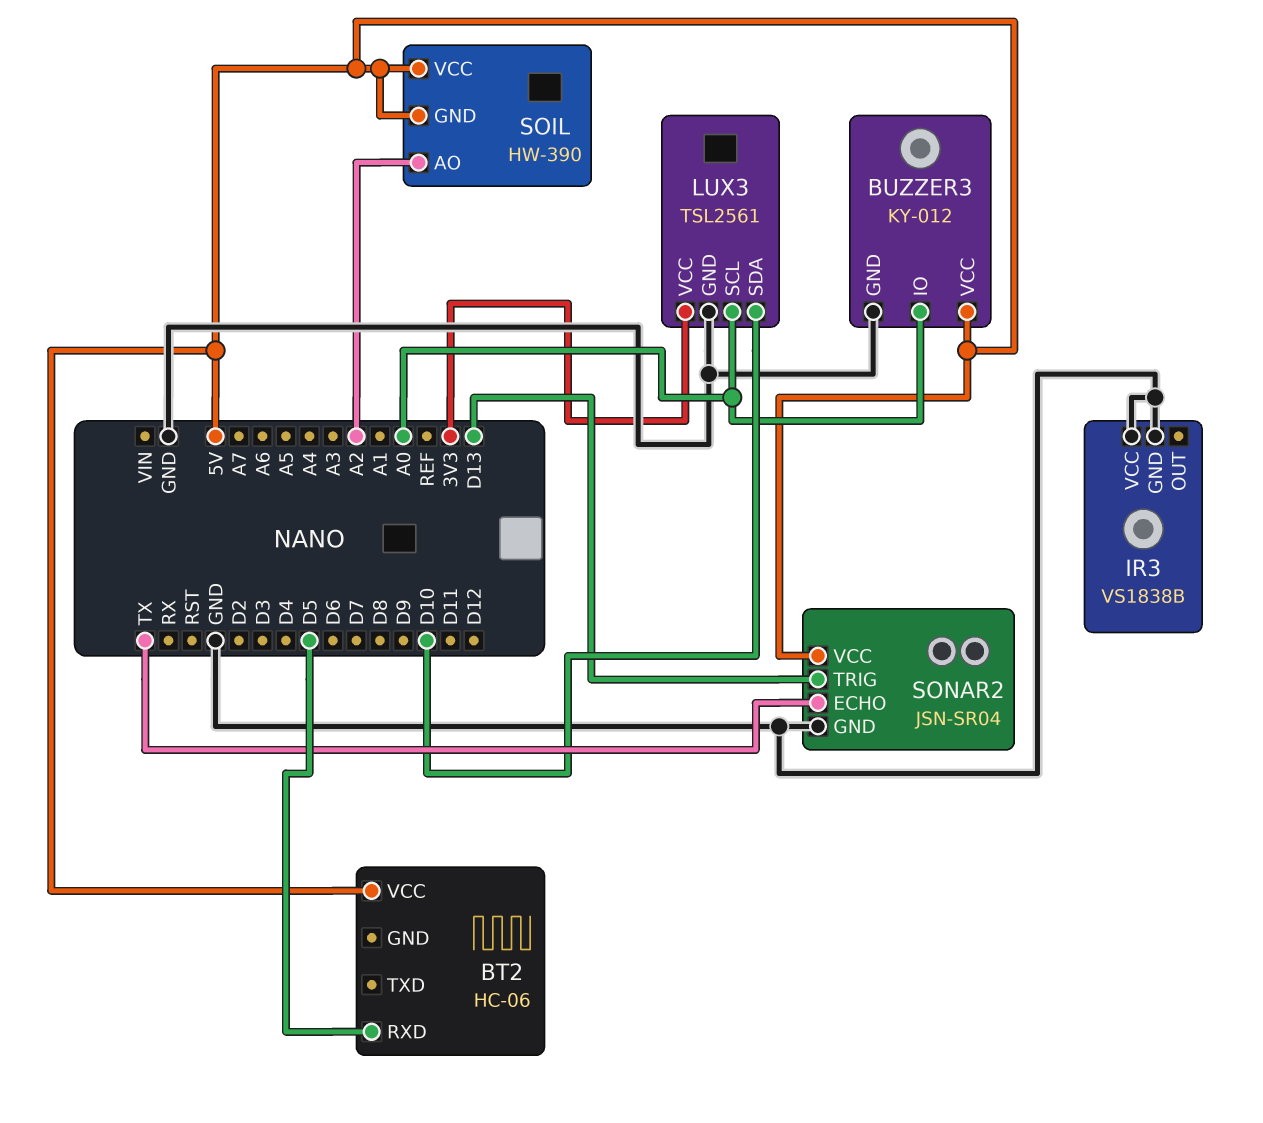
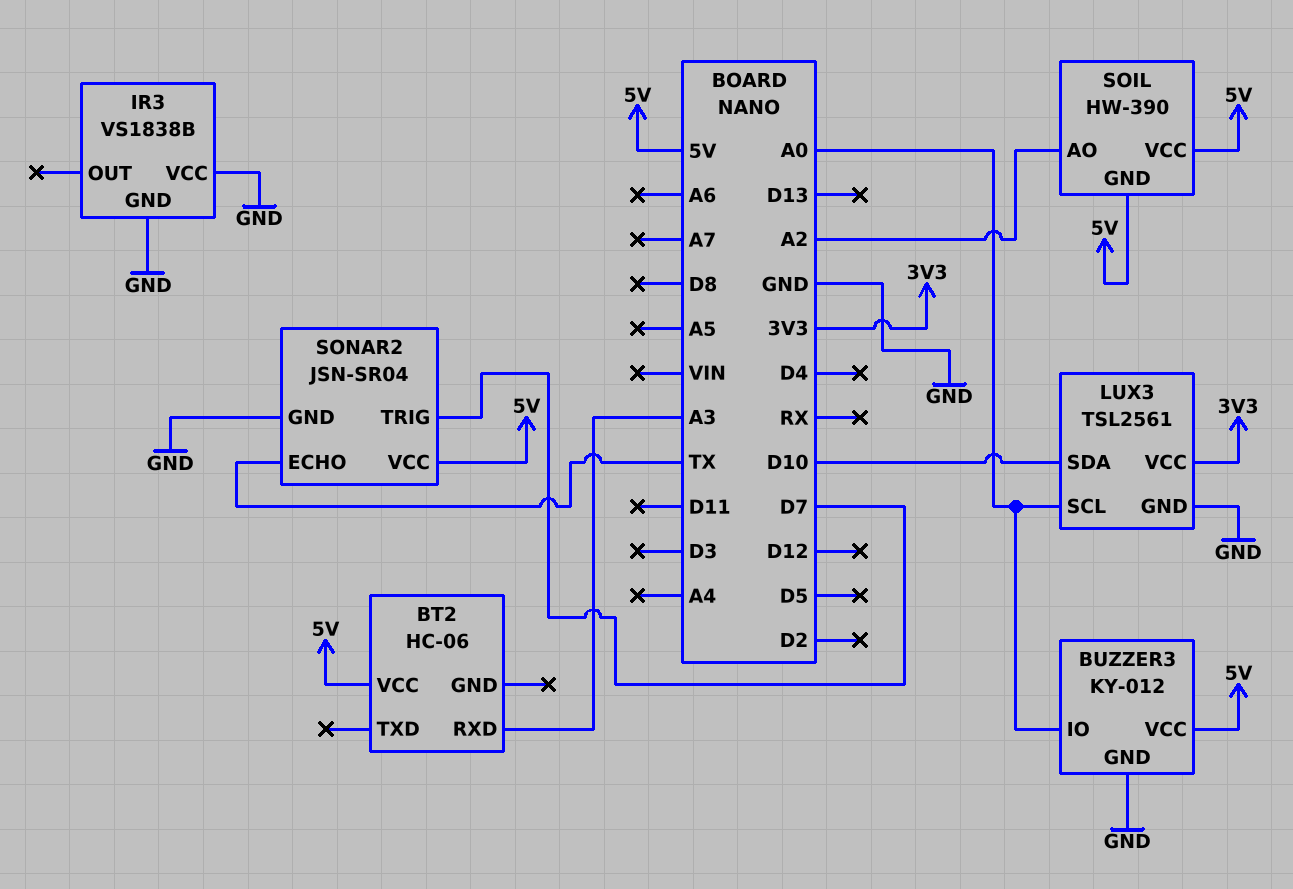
BT2 pin RXD: D5 -> A3
SONAR2 pin TRIG: D13 -> D7

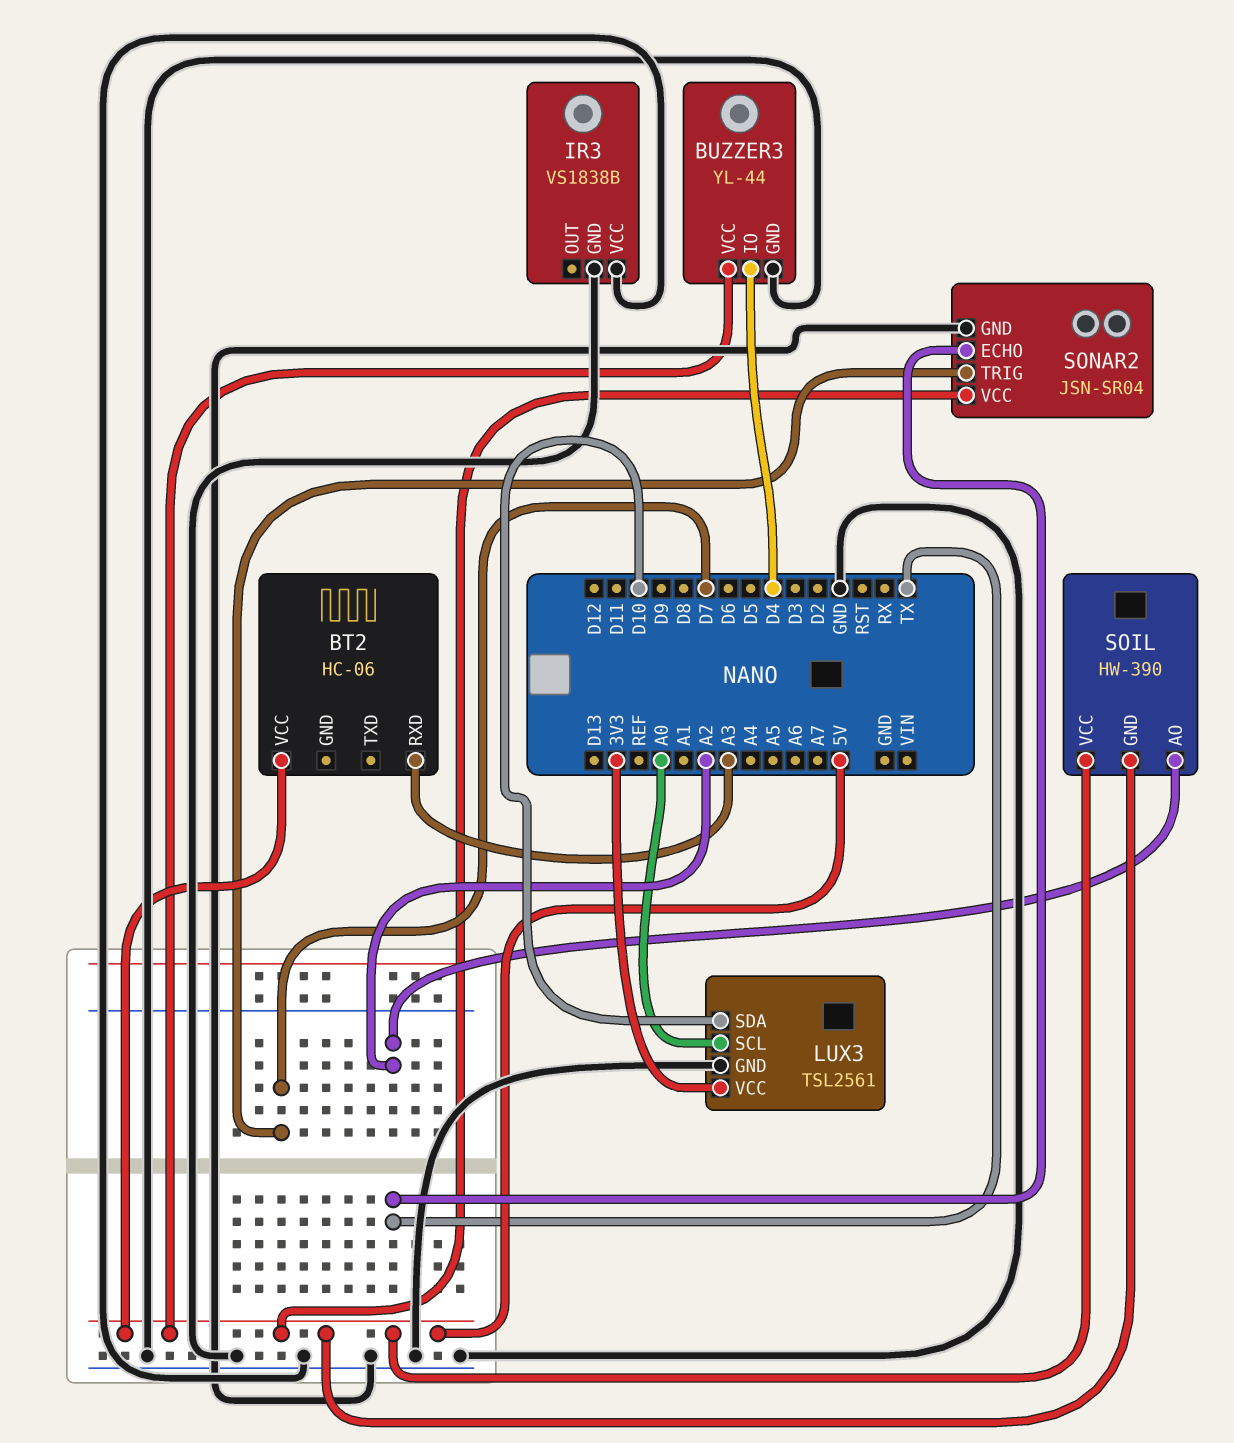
BUZZER3: KY-012 -> YL-44
BUZZER3 pin IO: A0 -> D4

